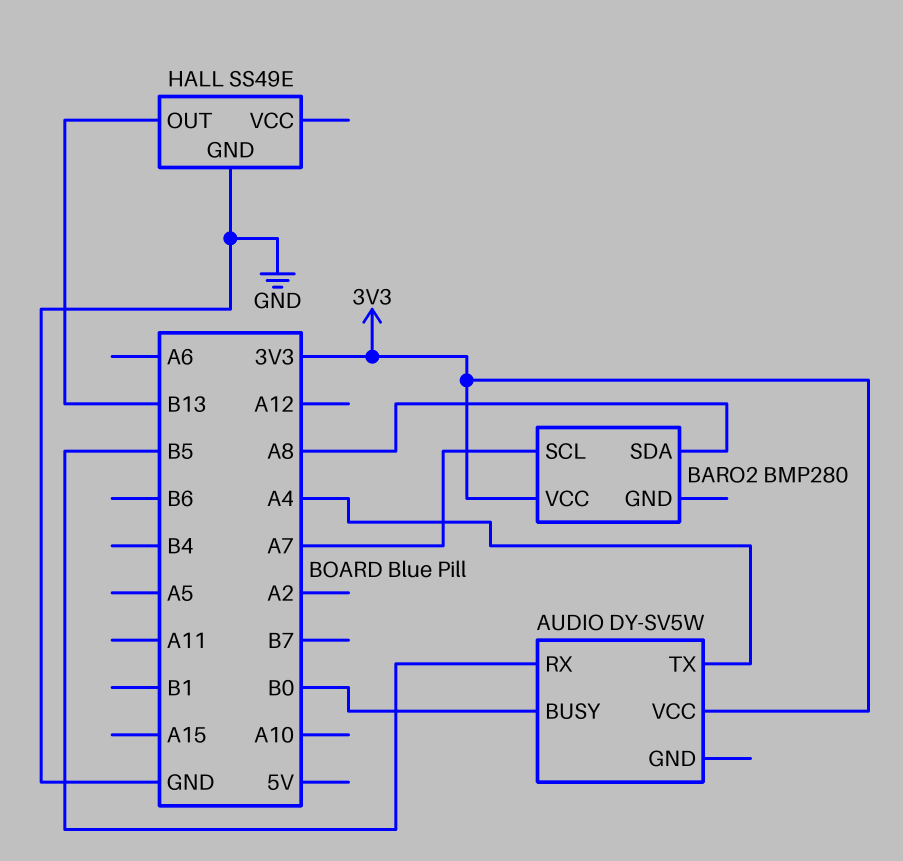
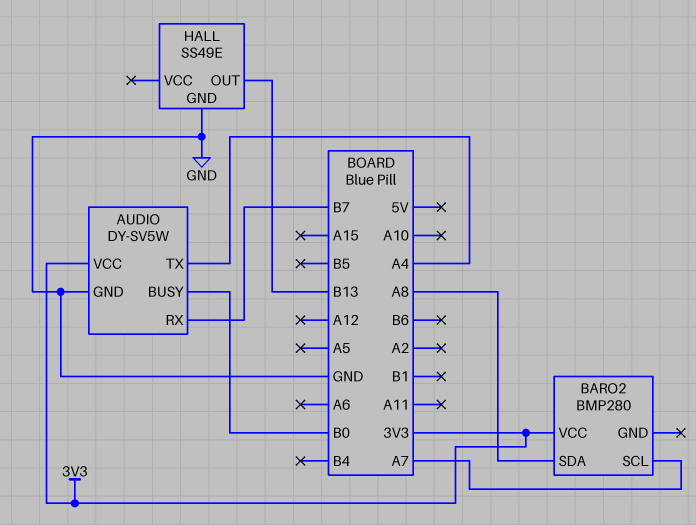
AUDIO pin GND: none -> GND
AUDIO pin RX: B5 -> B7

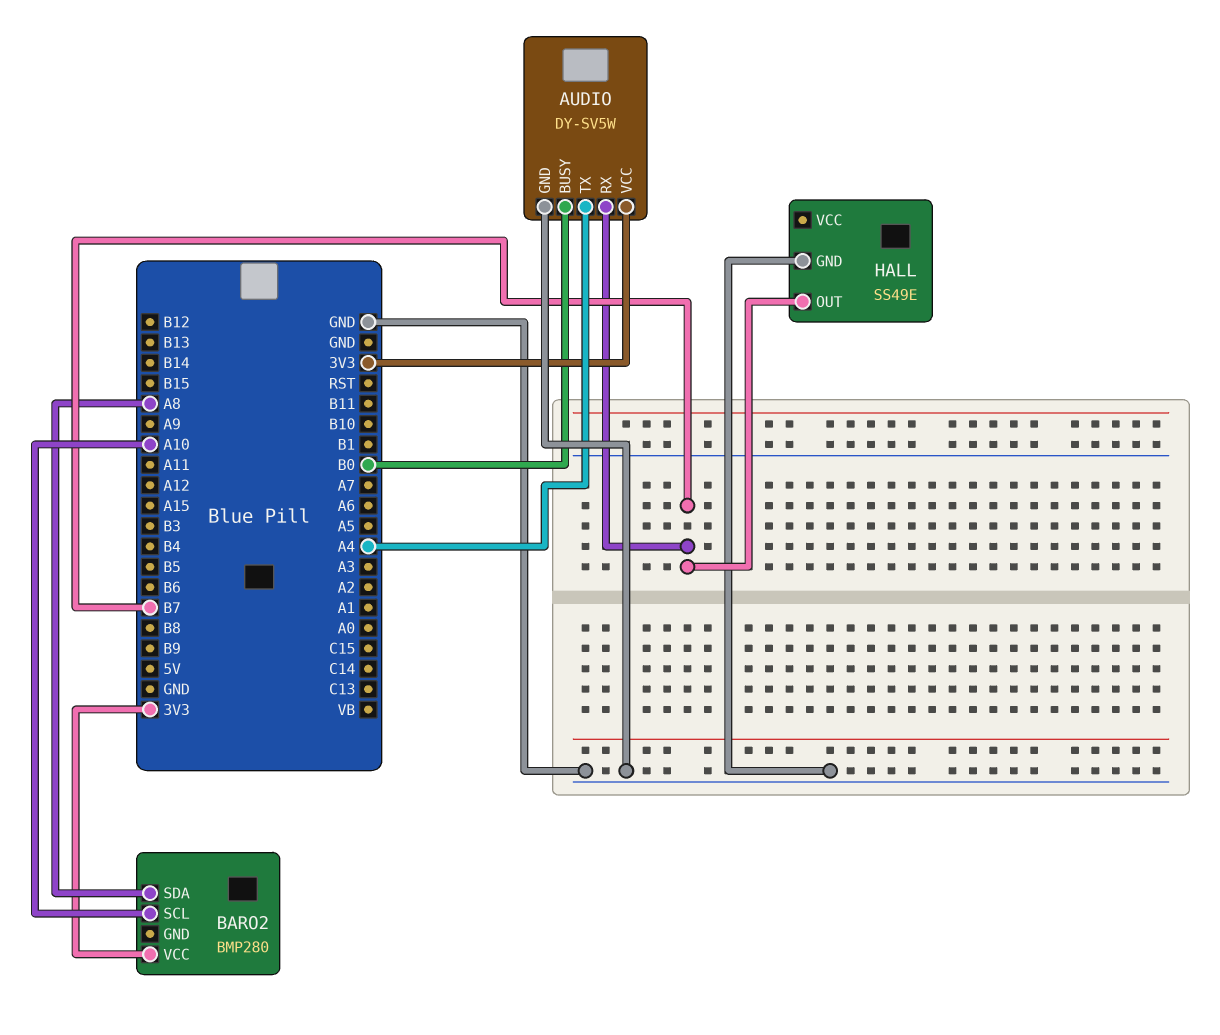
BARO2 pin SCL: A7 -> A10
HALL pin OUT: B13 -> B7

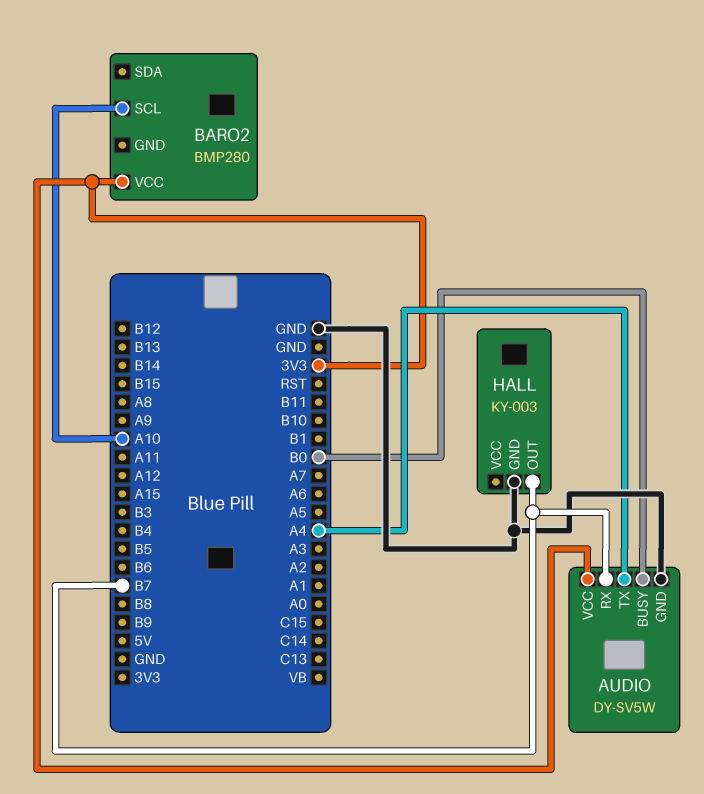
BARO2 pin SDA: A8 -> none
HALL: SS49E -> KY-003

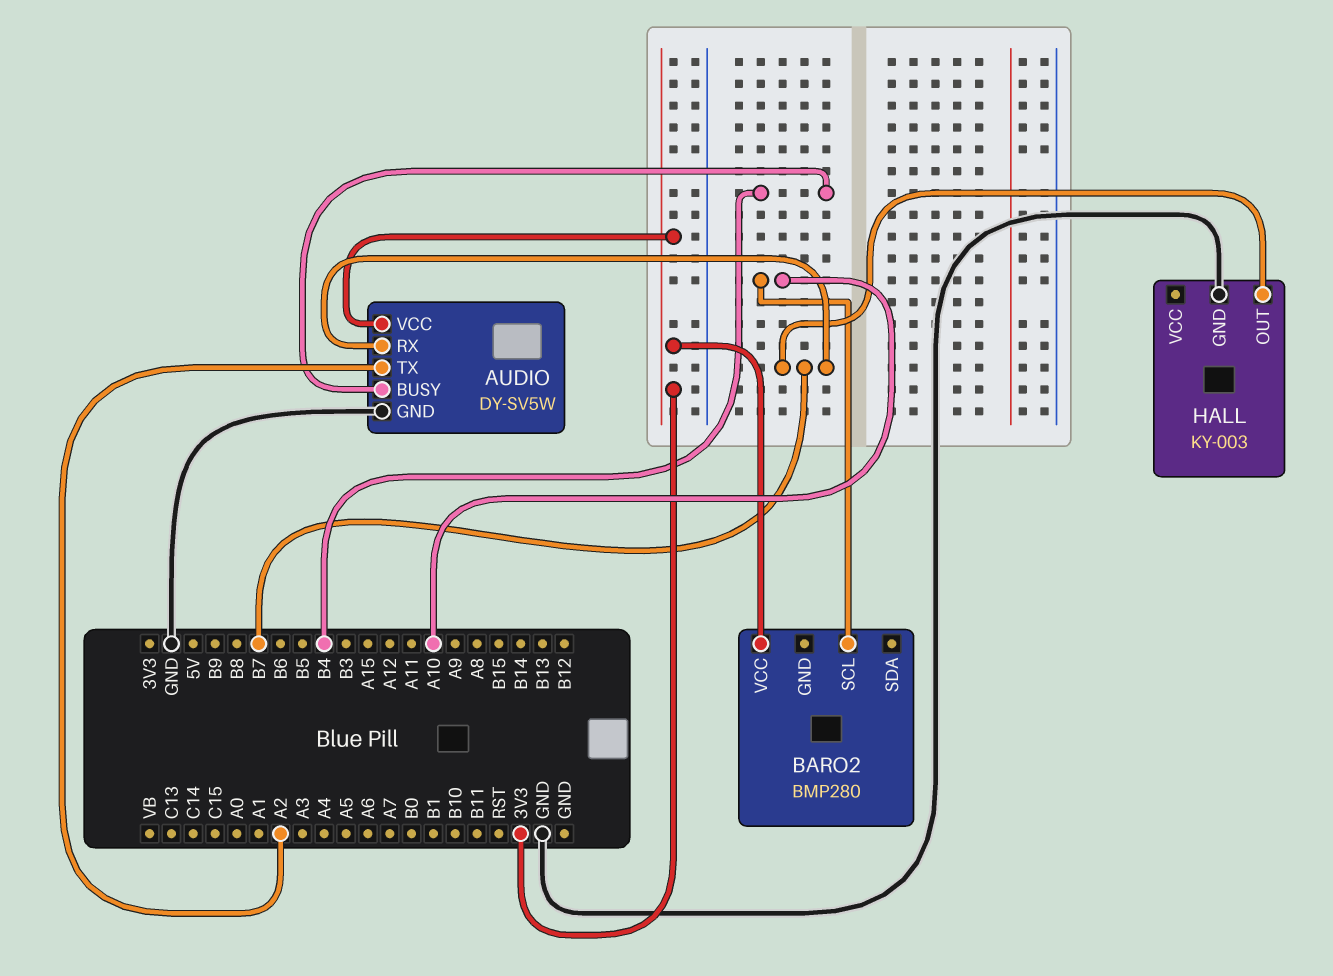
AUDIO pin BUSY: B0 -> B4
AUDIO pin TX: A4 -> A2

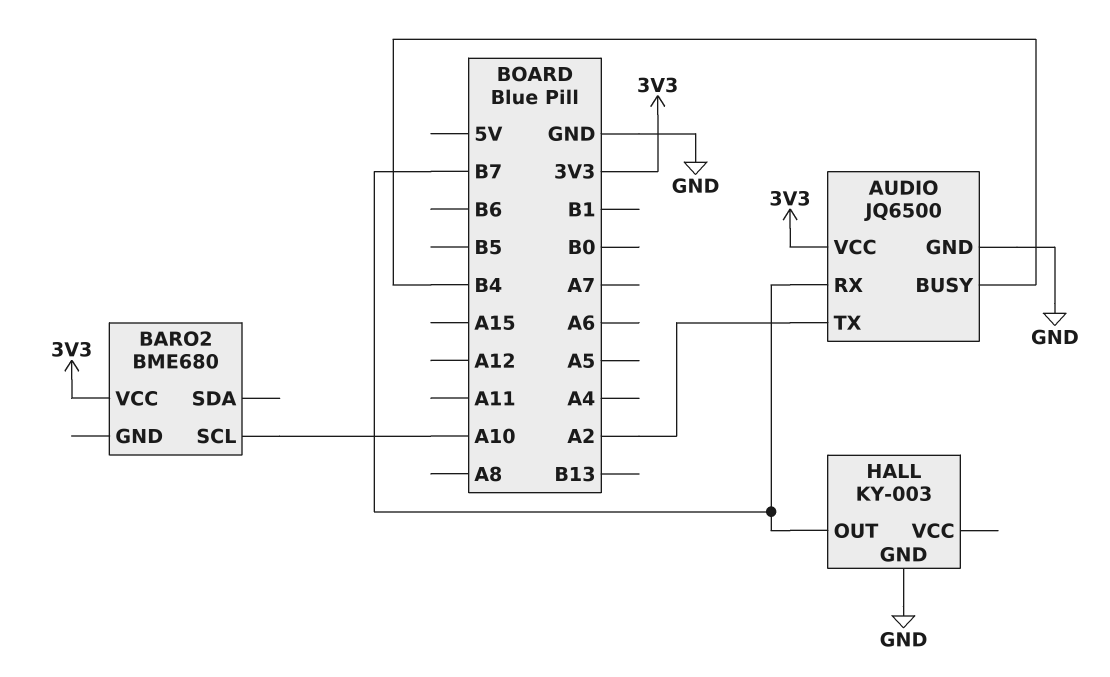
AUDIO: DY-SV5W -> JQ6500
BARO2: BMP280 -> BME680

